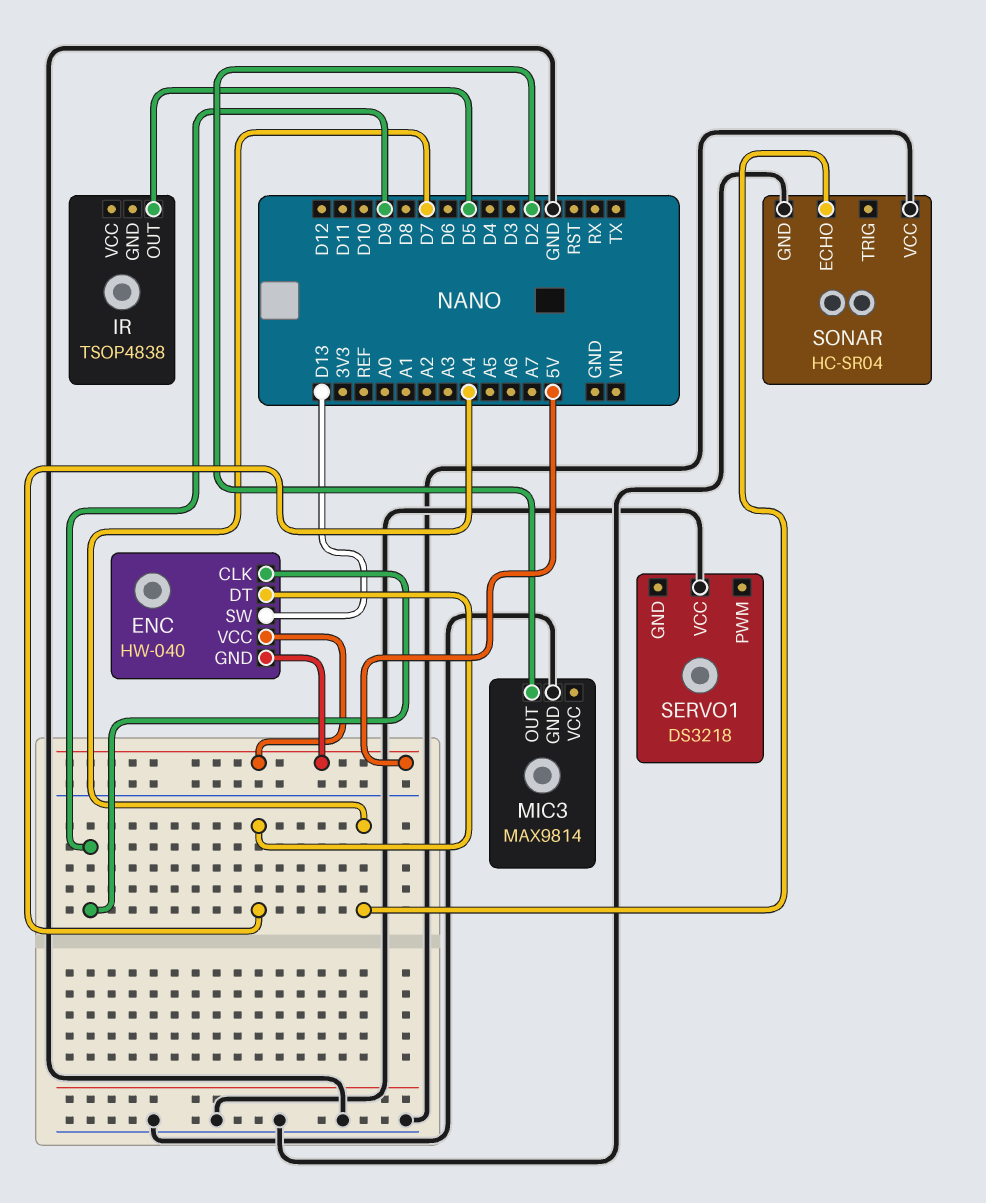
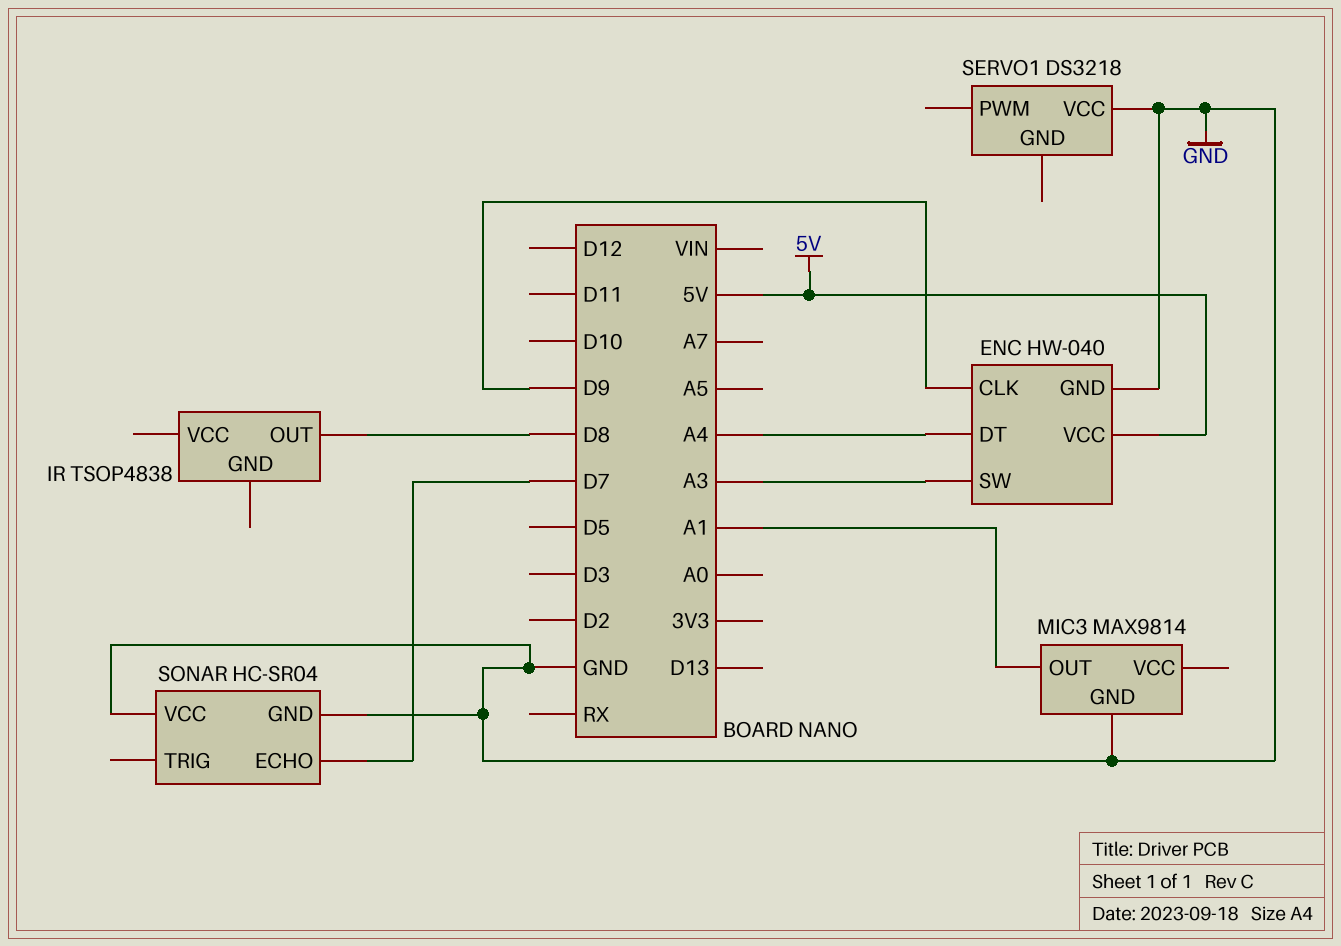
ENC pin GND: 5V -> GND
ENC pin SW: D13 -> A3
IR pin OUT: D5 -> D8
MIC3 pin OUT: D2 -> A1

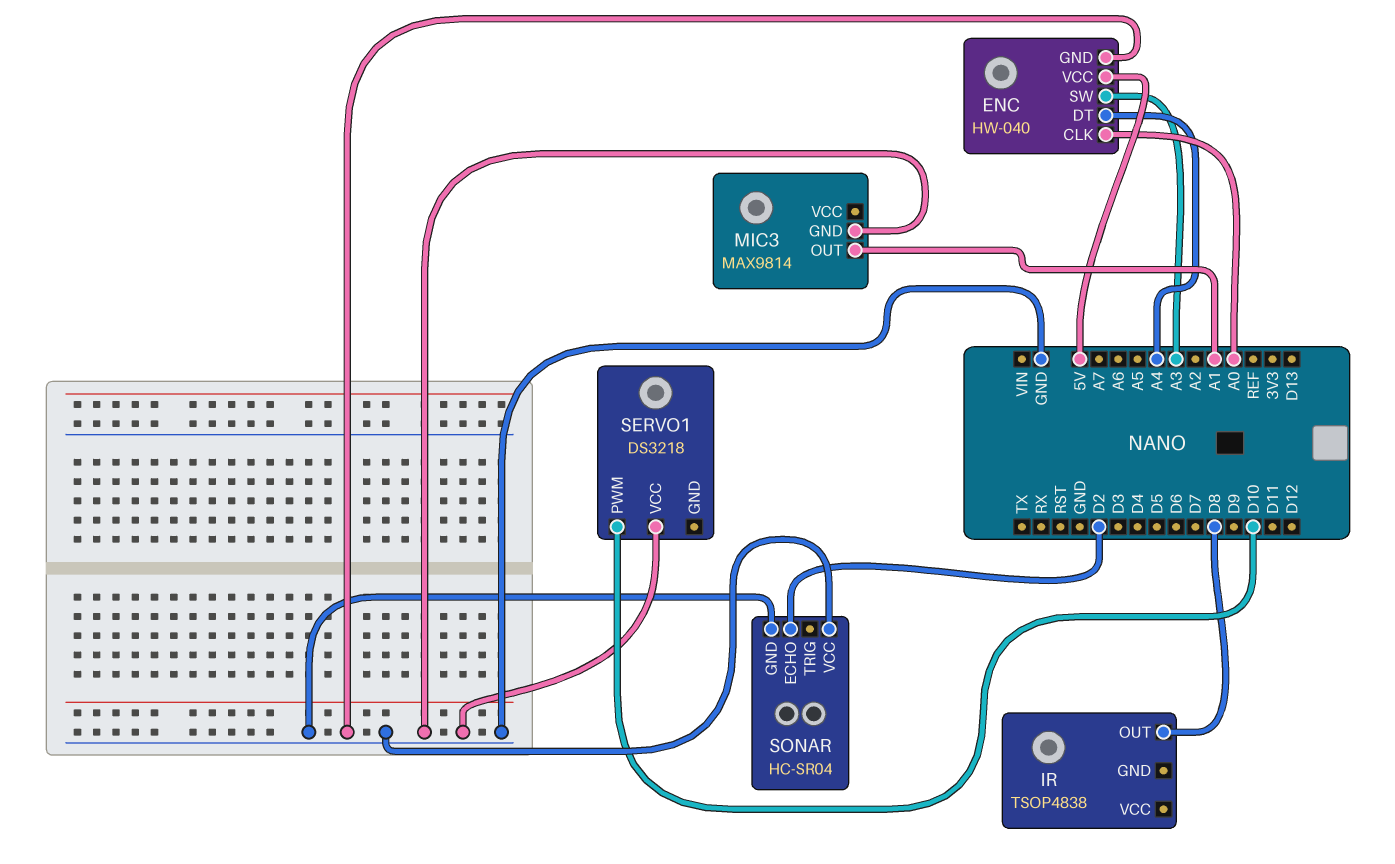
ENC pin CLK: D9 -> A0
SERVO1 pin PWM: none -> D10
SONAR pin ECHO: D7 -> D2

